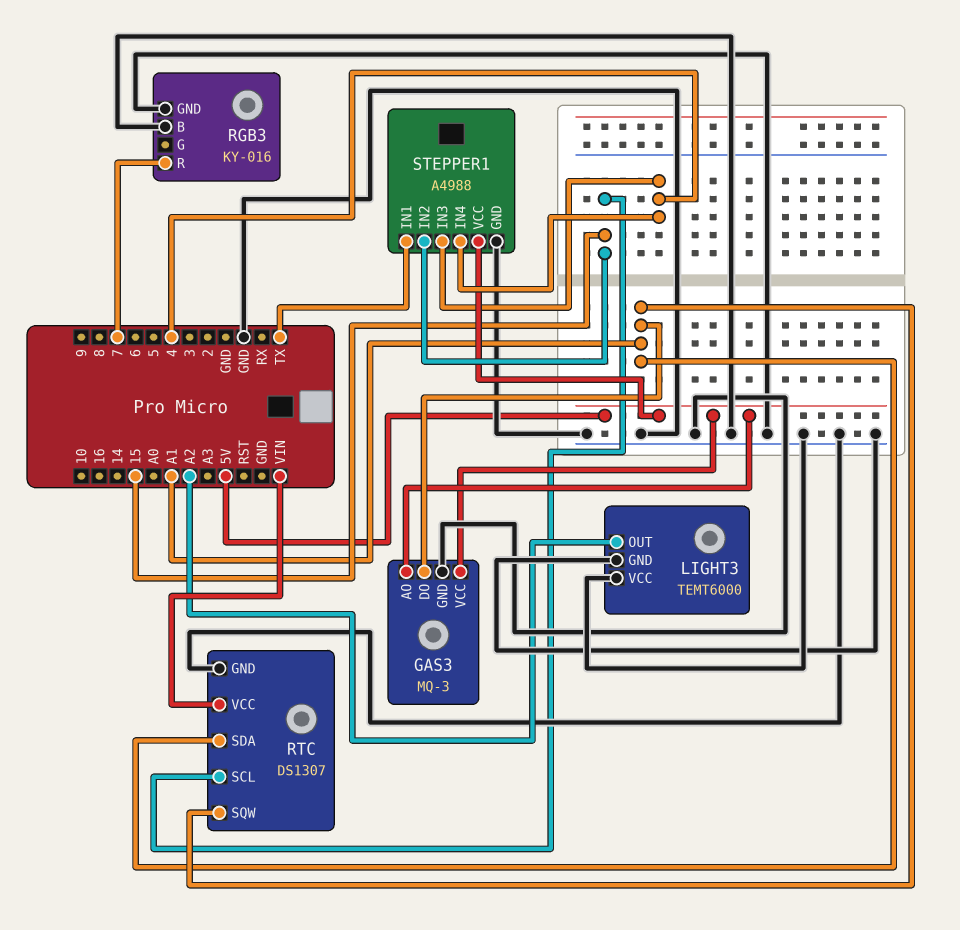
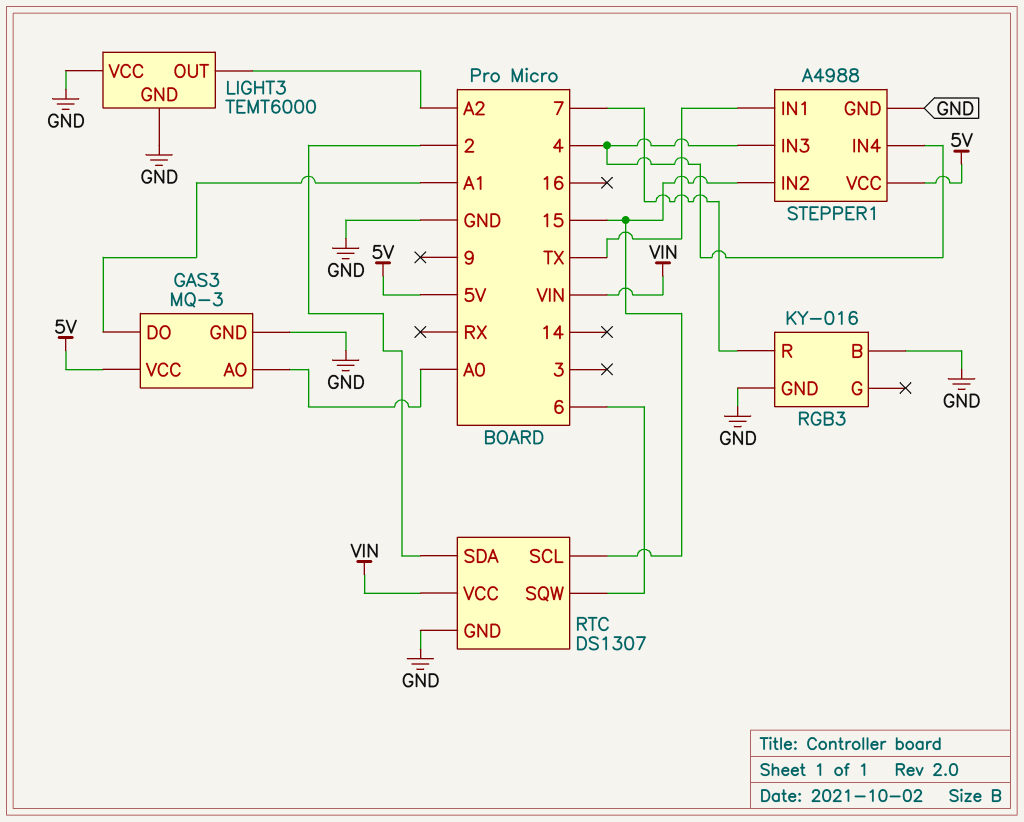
GAS3 pin AO: 5V -> A0
RTC pin SDA: A1 -> 2
RTC pin SQW: A1 -> 6

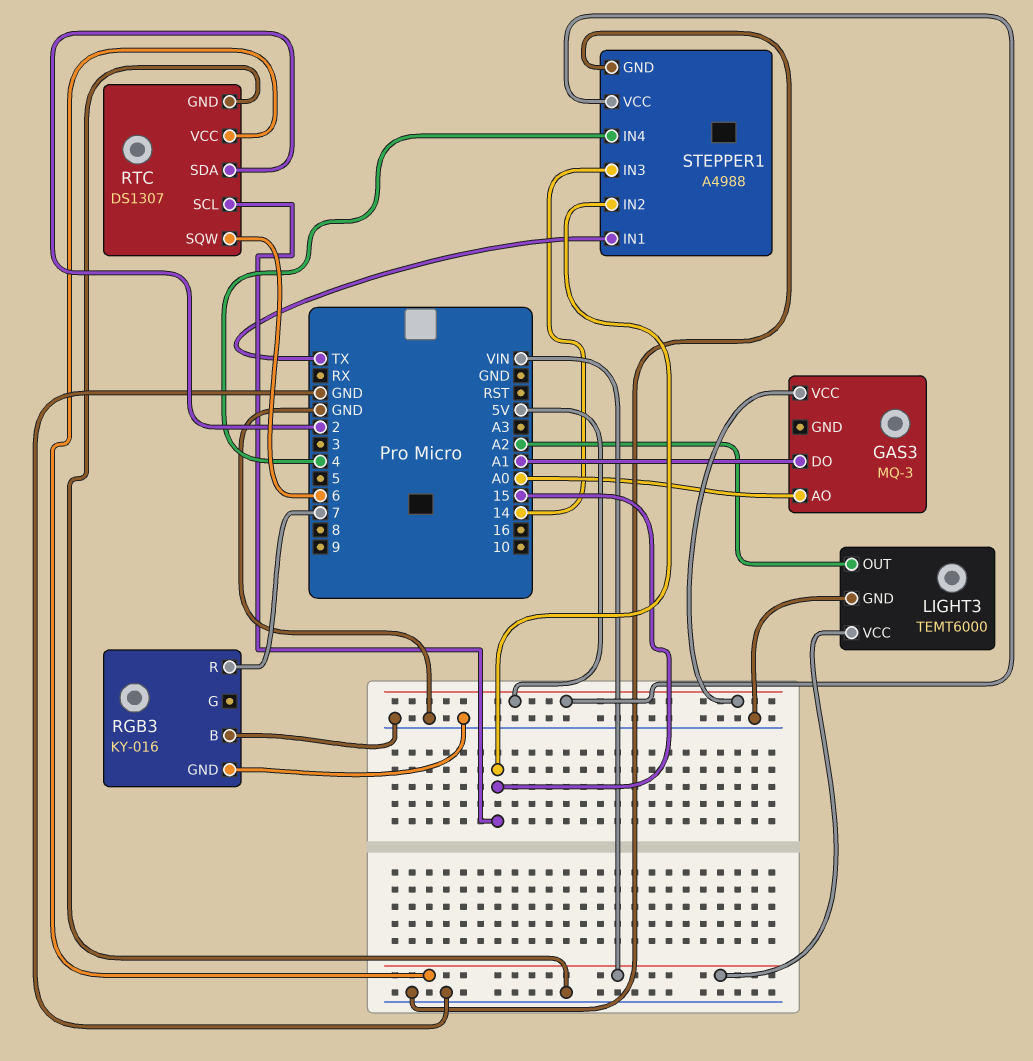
GAS3 pin GND: GND -> none
LIGHT3 pin VCC: GND -> VIN
STEPPER1 pin IN3: 4 -> 14

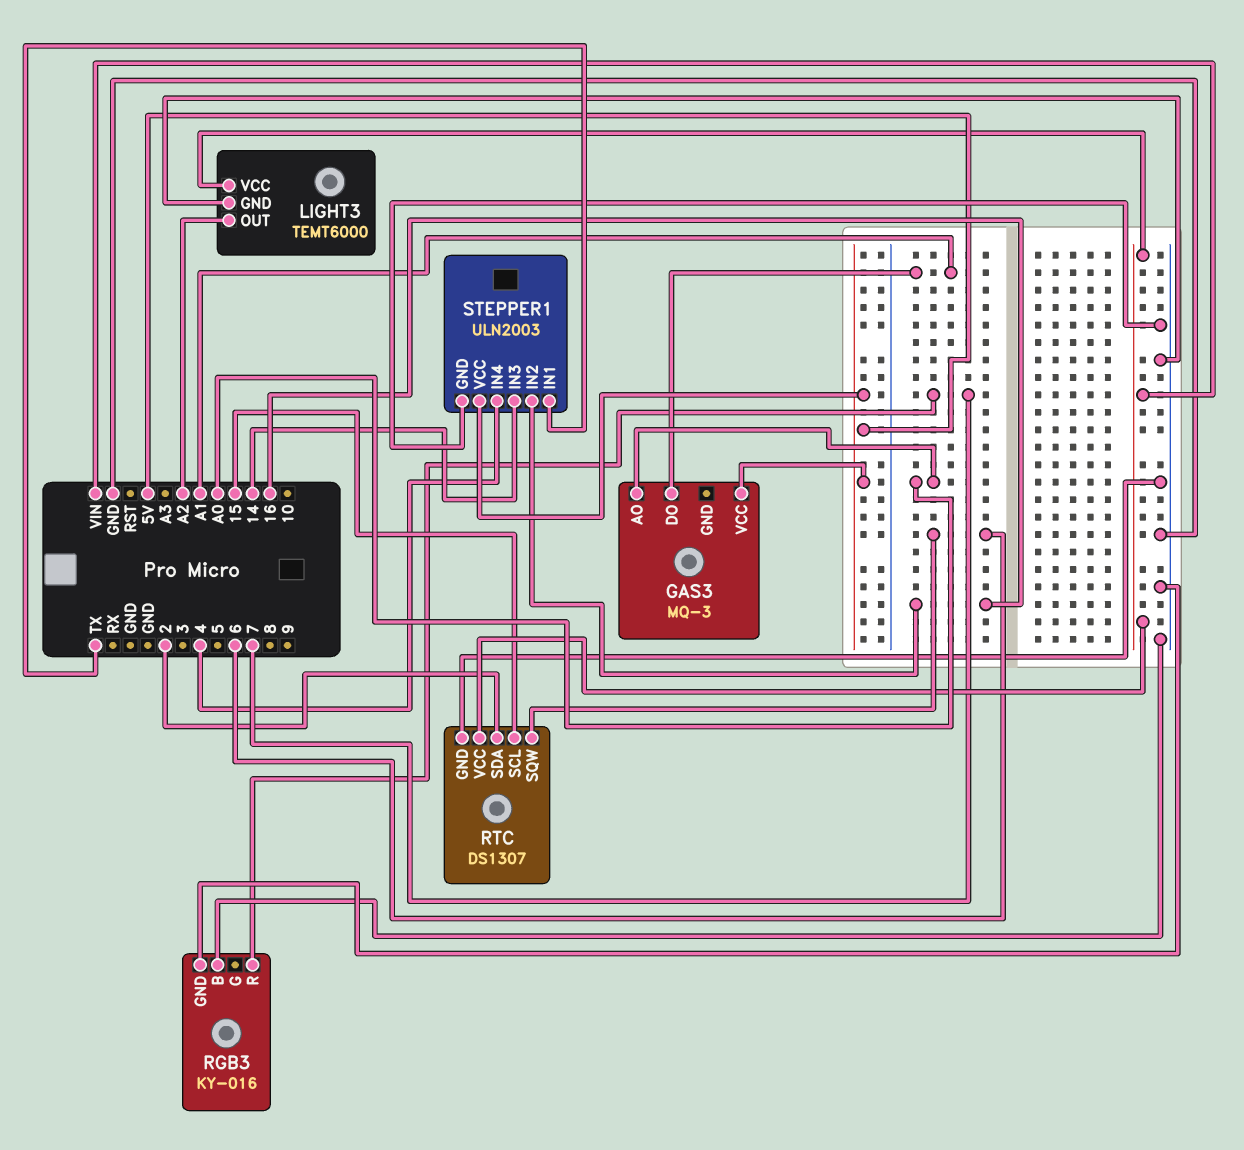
STEPPER1: A4988 -> ULN2003
STEPPER1 pin IN2: 15 -> 16

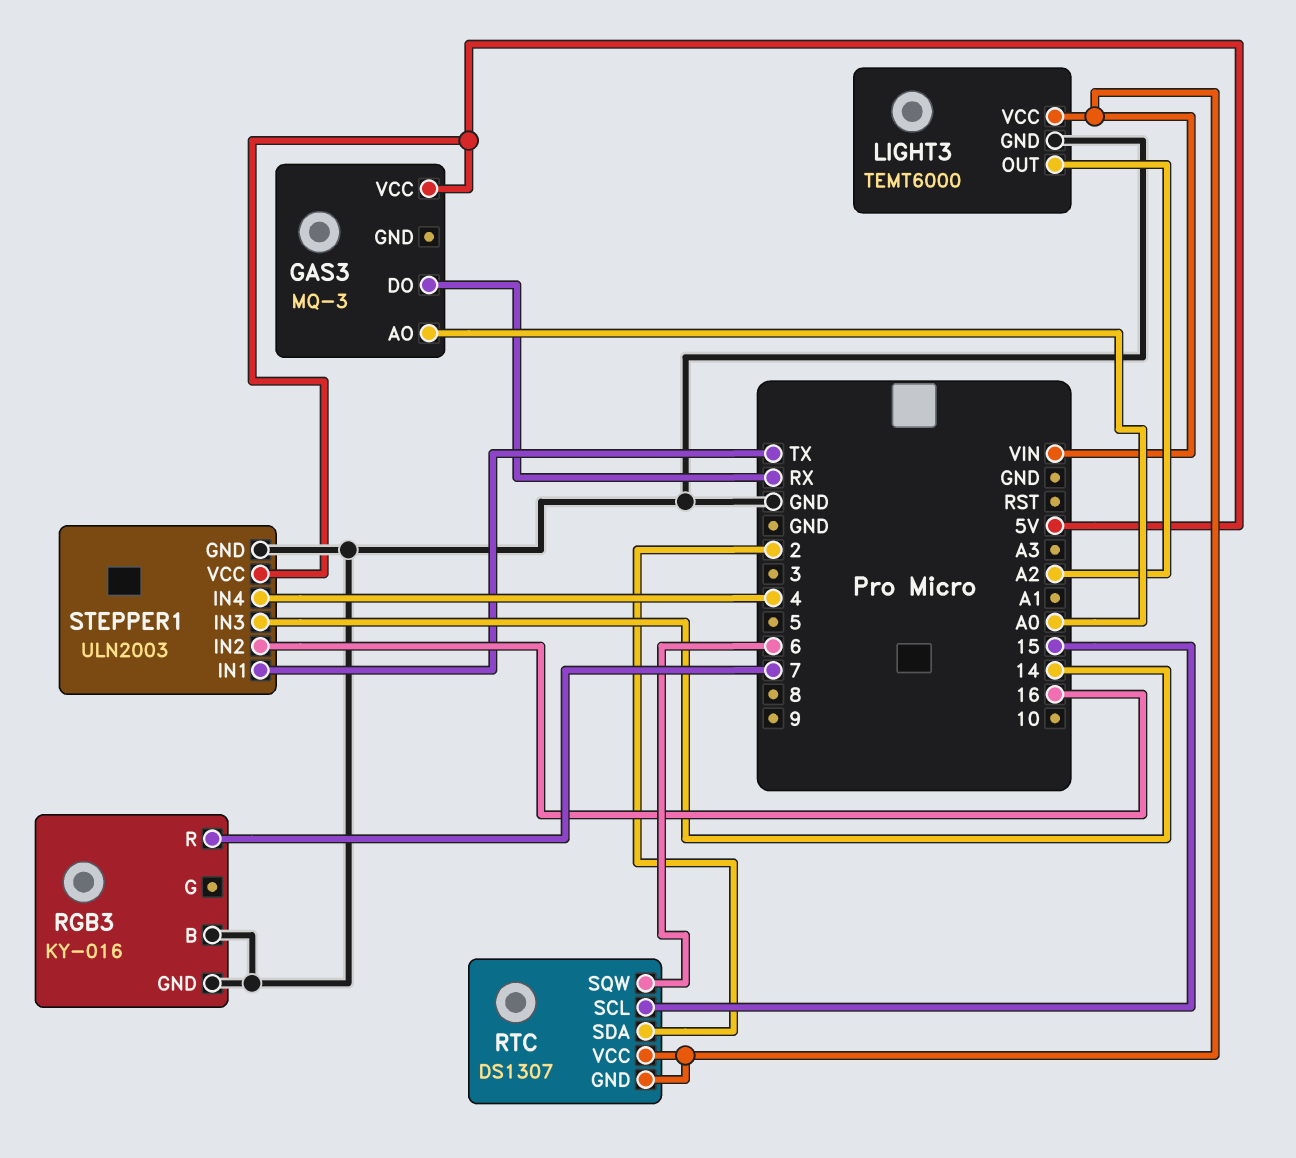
GAS3 pin DO: A1 -> RX
RTC pin GND: GND -> VIN

